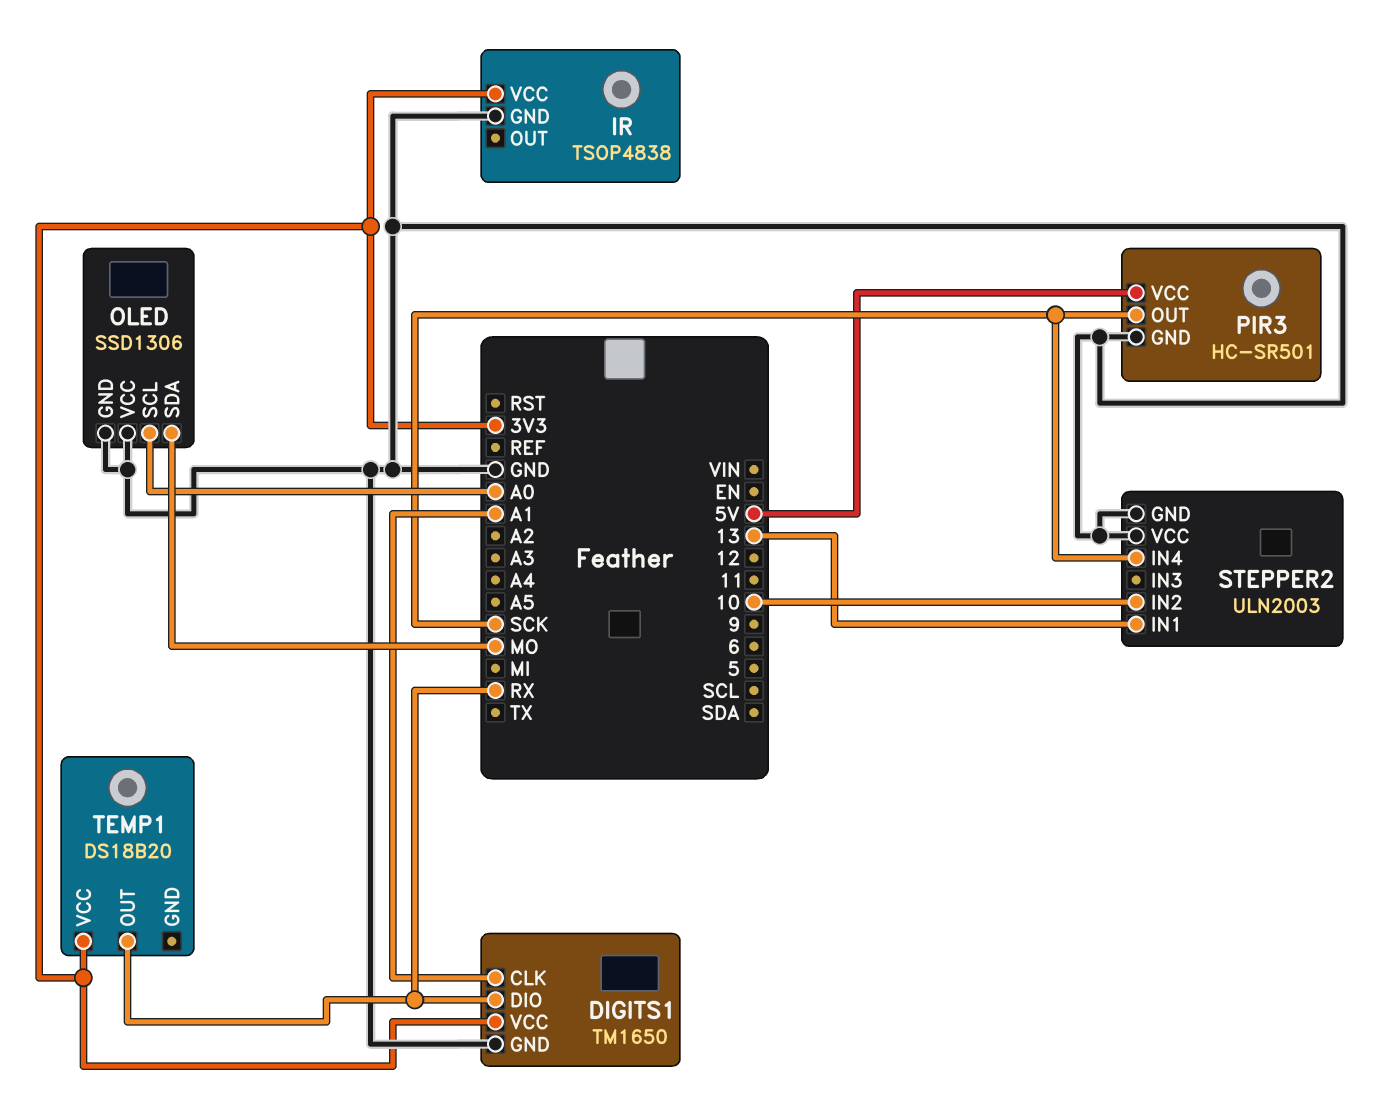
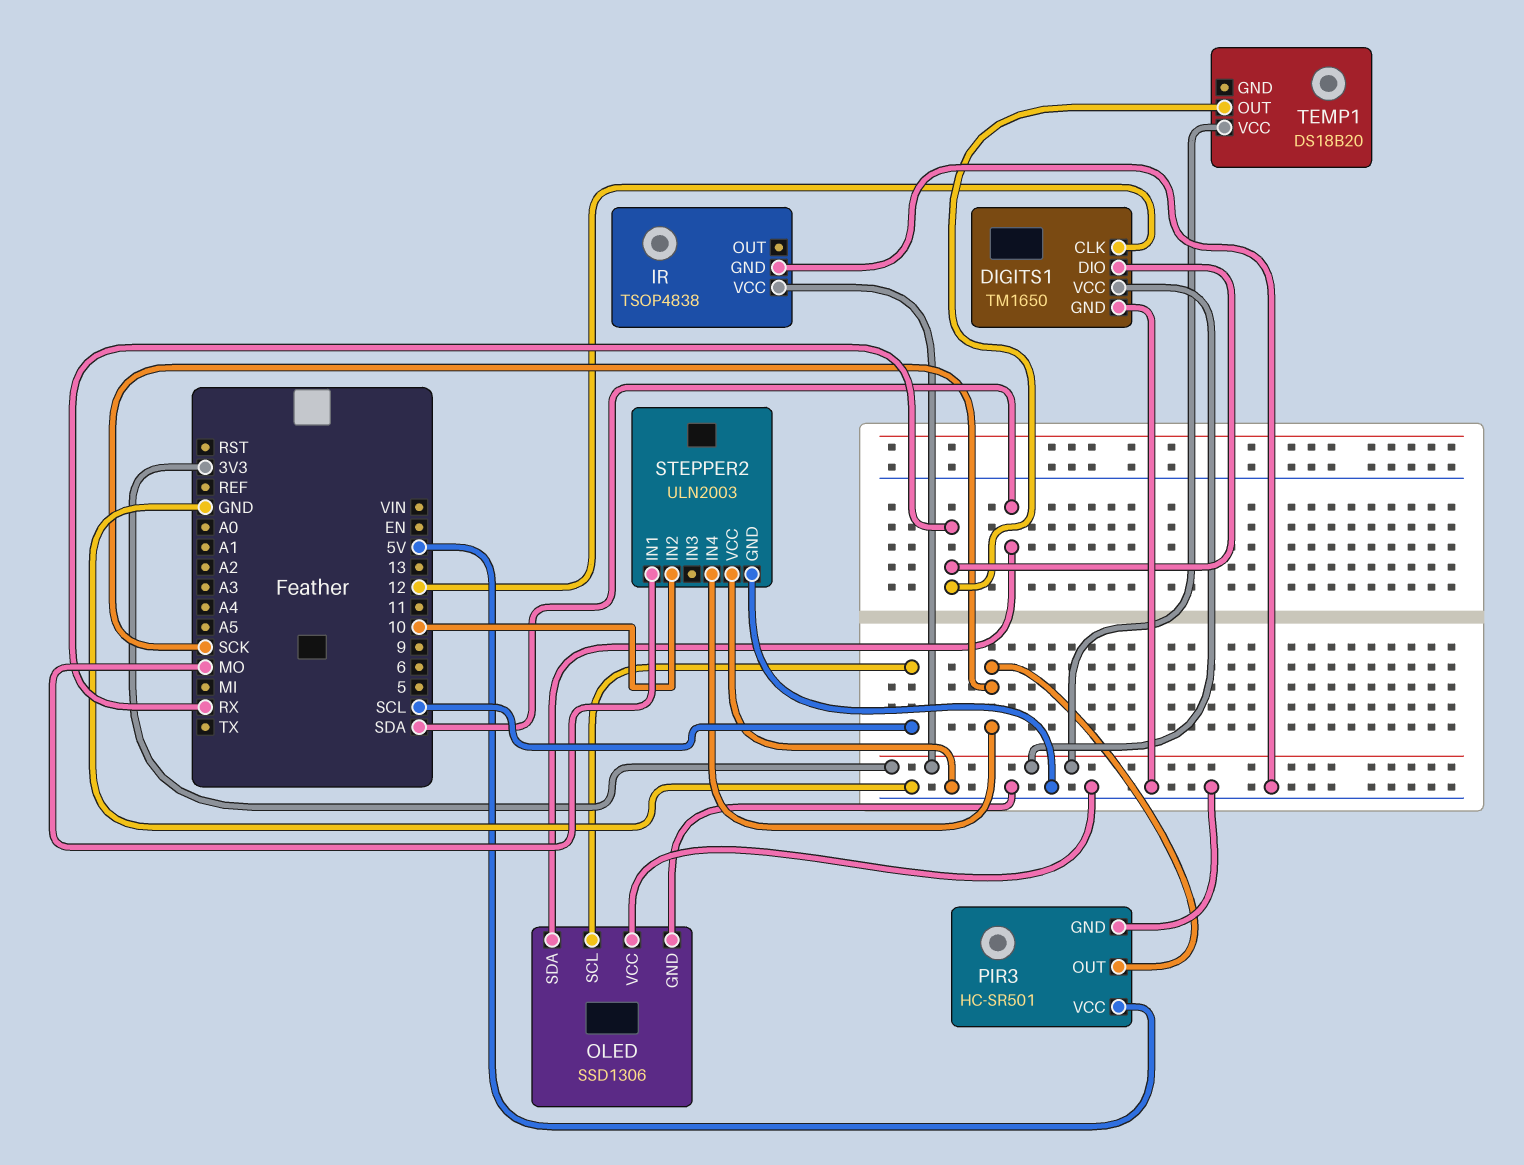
DIGITS1 pin CLK: A1 -> 12
OLED pin SCL: A0 -> SCL
OLED pin SDA: MO -> SDA
STEPPER2 pin IN1: 13 -> MO

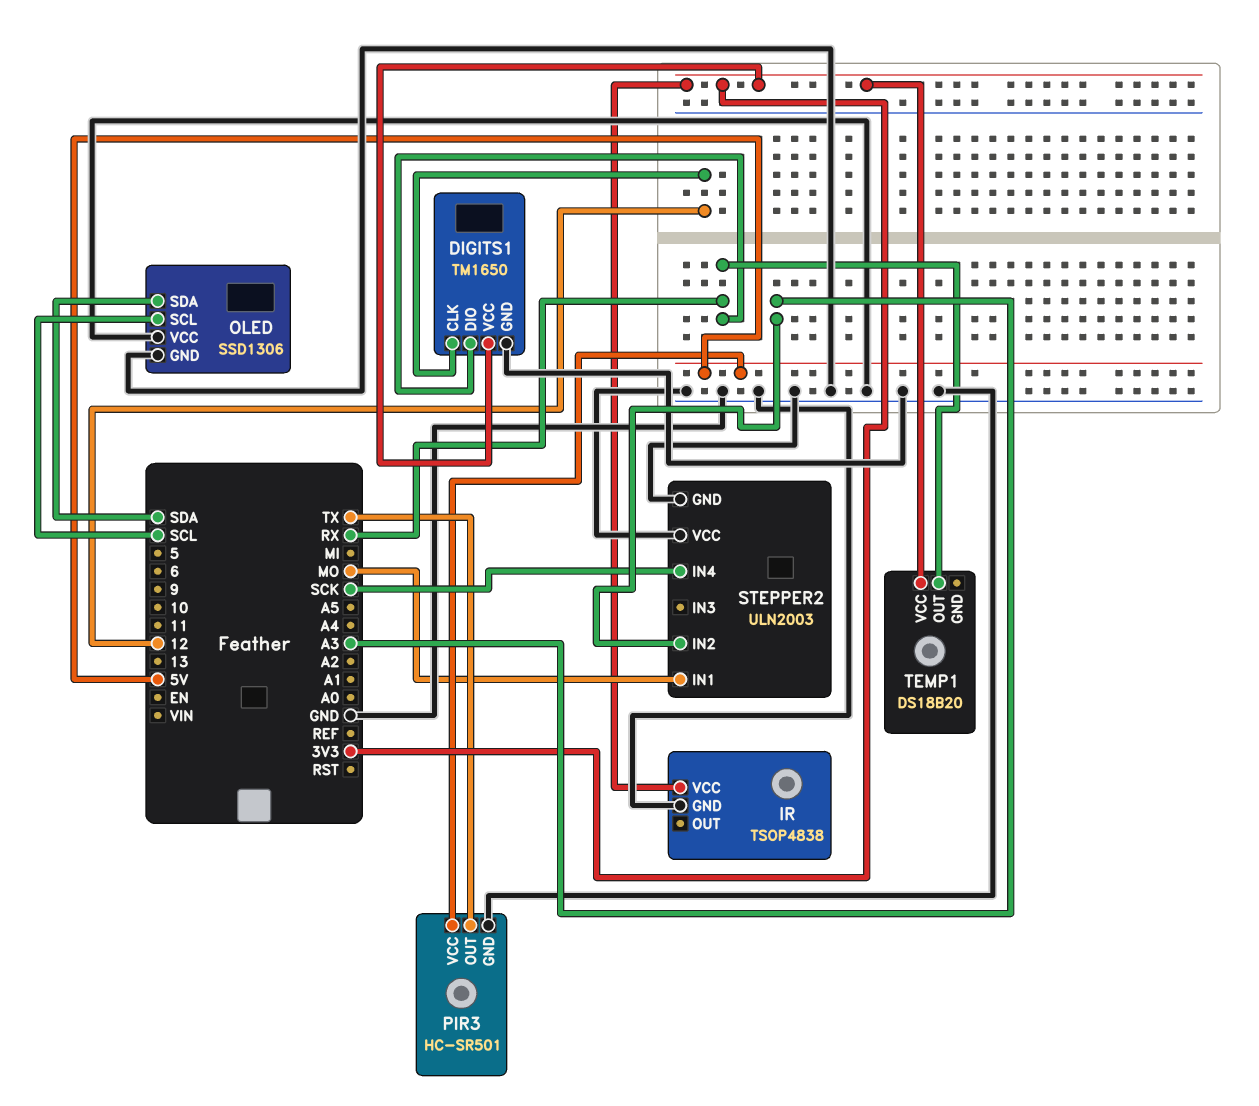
PIR3 pin OUT: SCK -> TX
STEPPER2 pin IN2: 10 -> A3

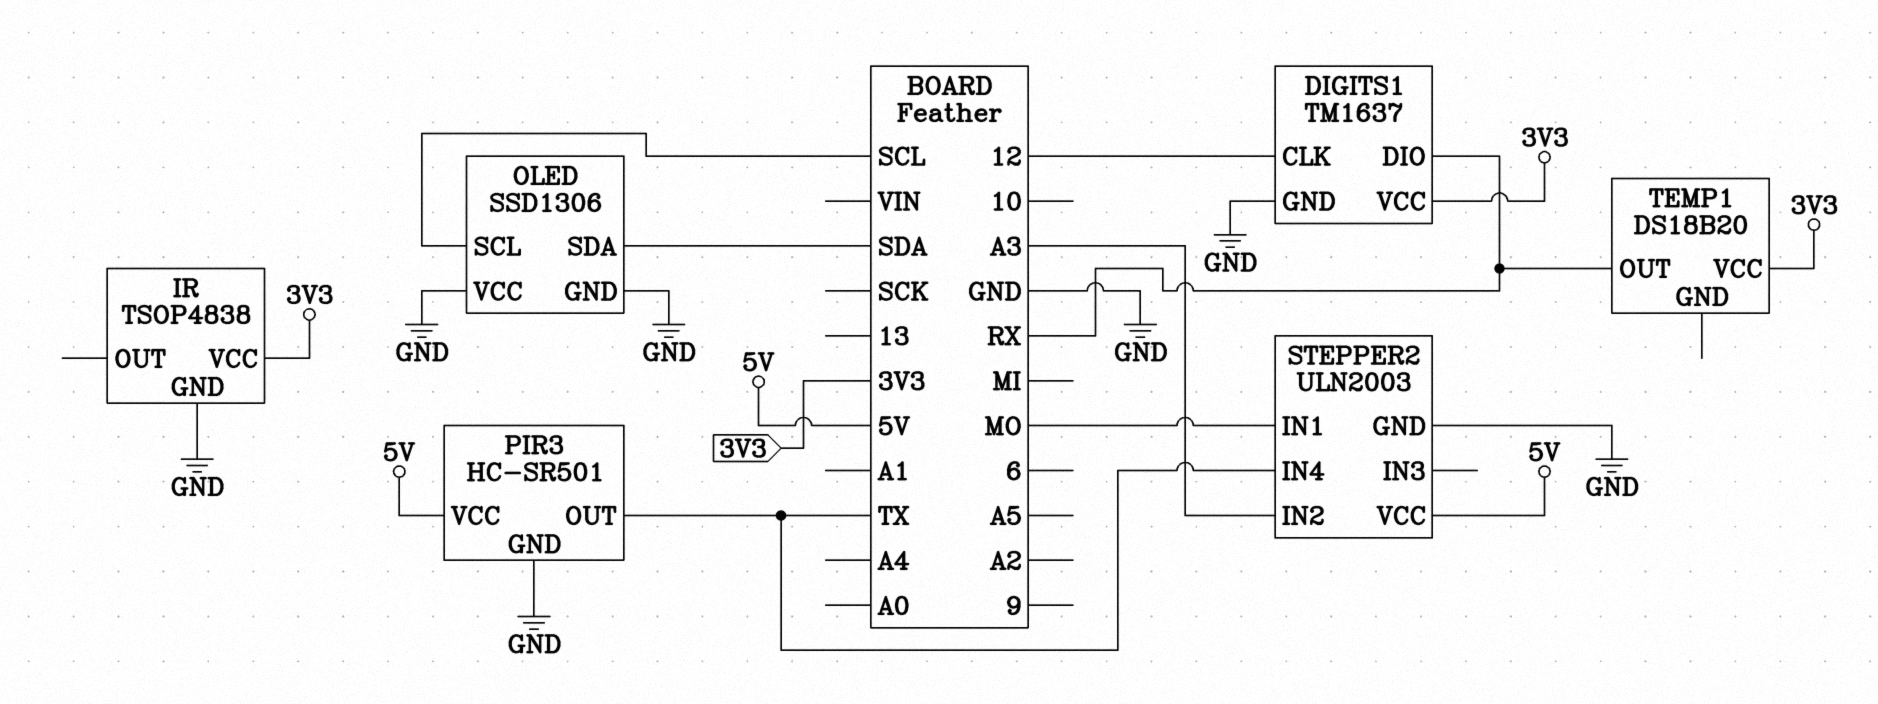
DIGITS1: TM1650 -> TM1637
STEPPER2 pin IN4: SCK -> TX
STEPPER2 pin VCC: GND -> 5V

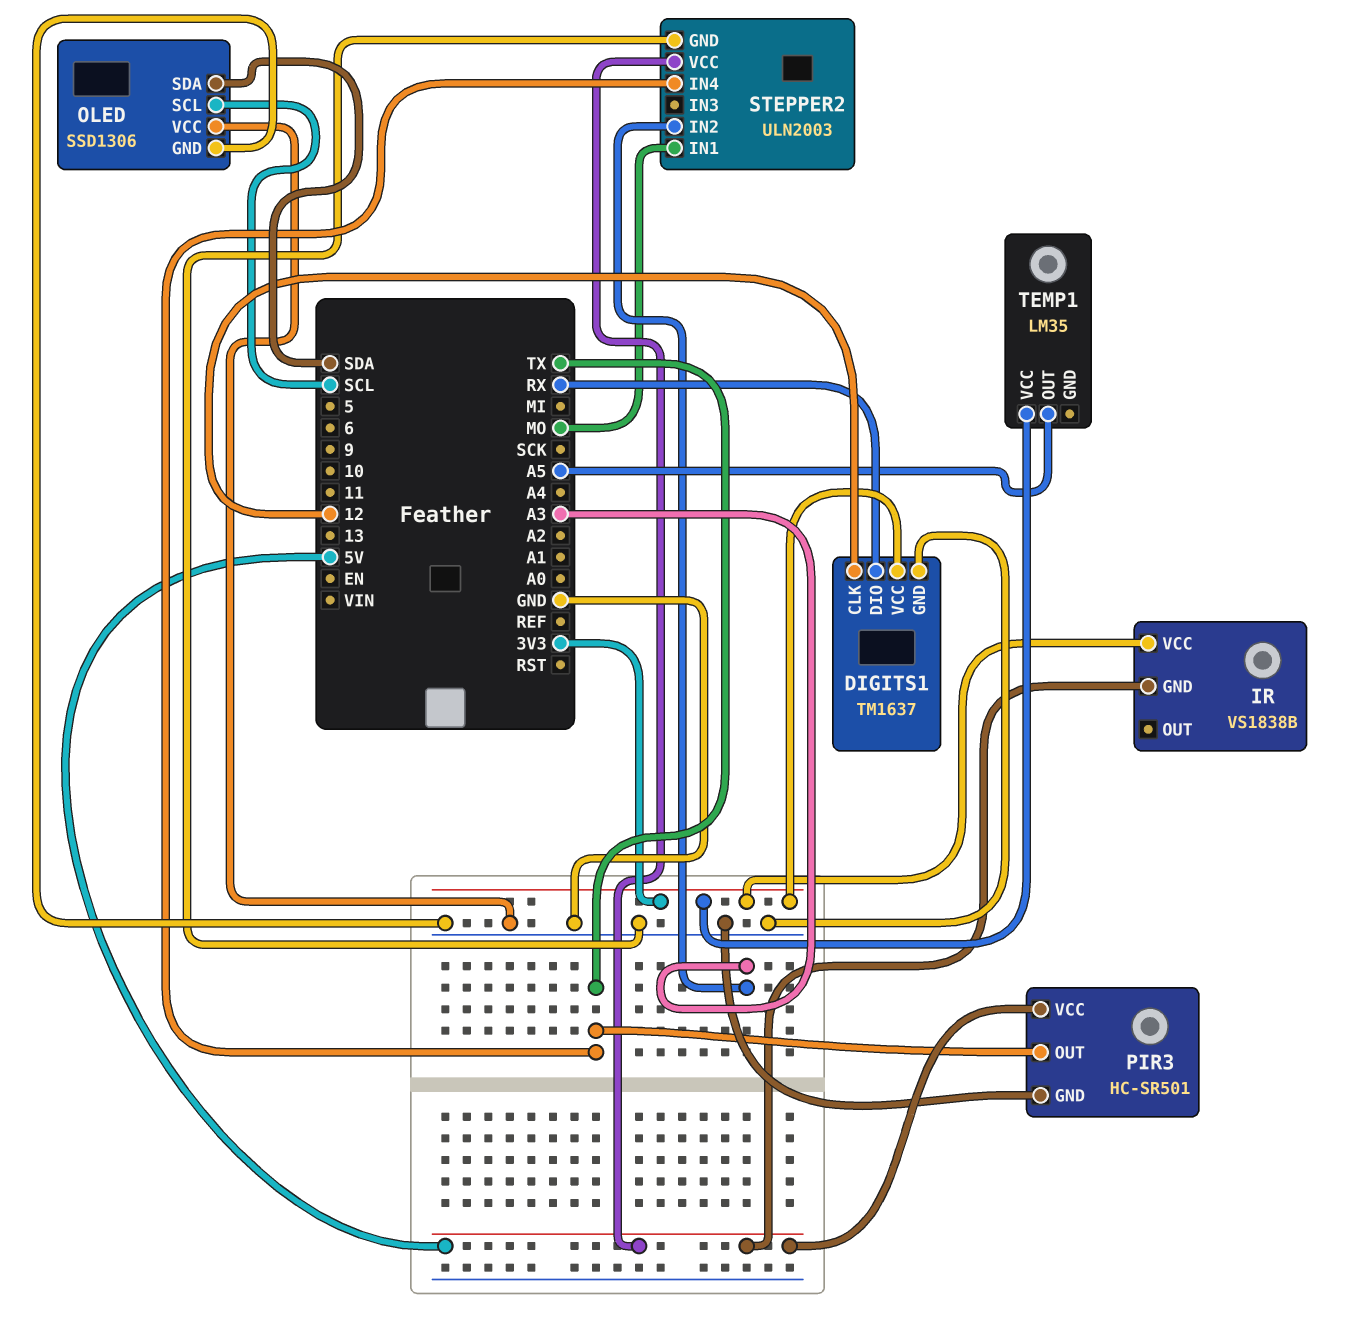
IR: TSOP4838 -> VS1838B
IR pin GND: GND -> 5V
TEMP1: DS18B20 -> LM35
TEMP1 pin OUT: RX -> A5

